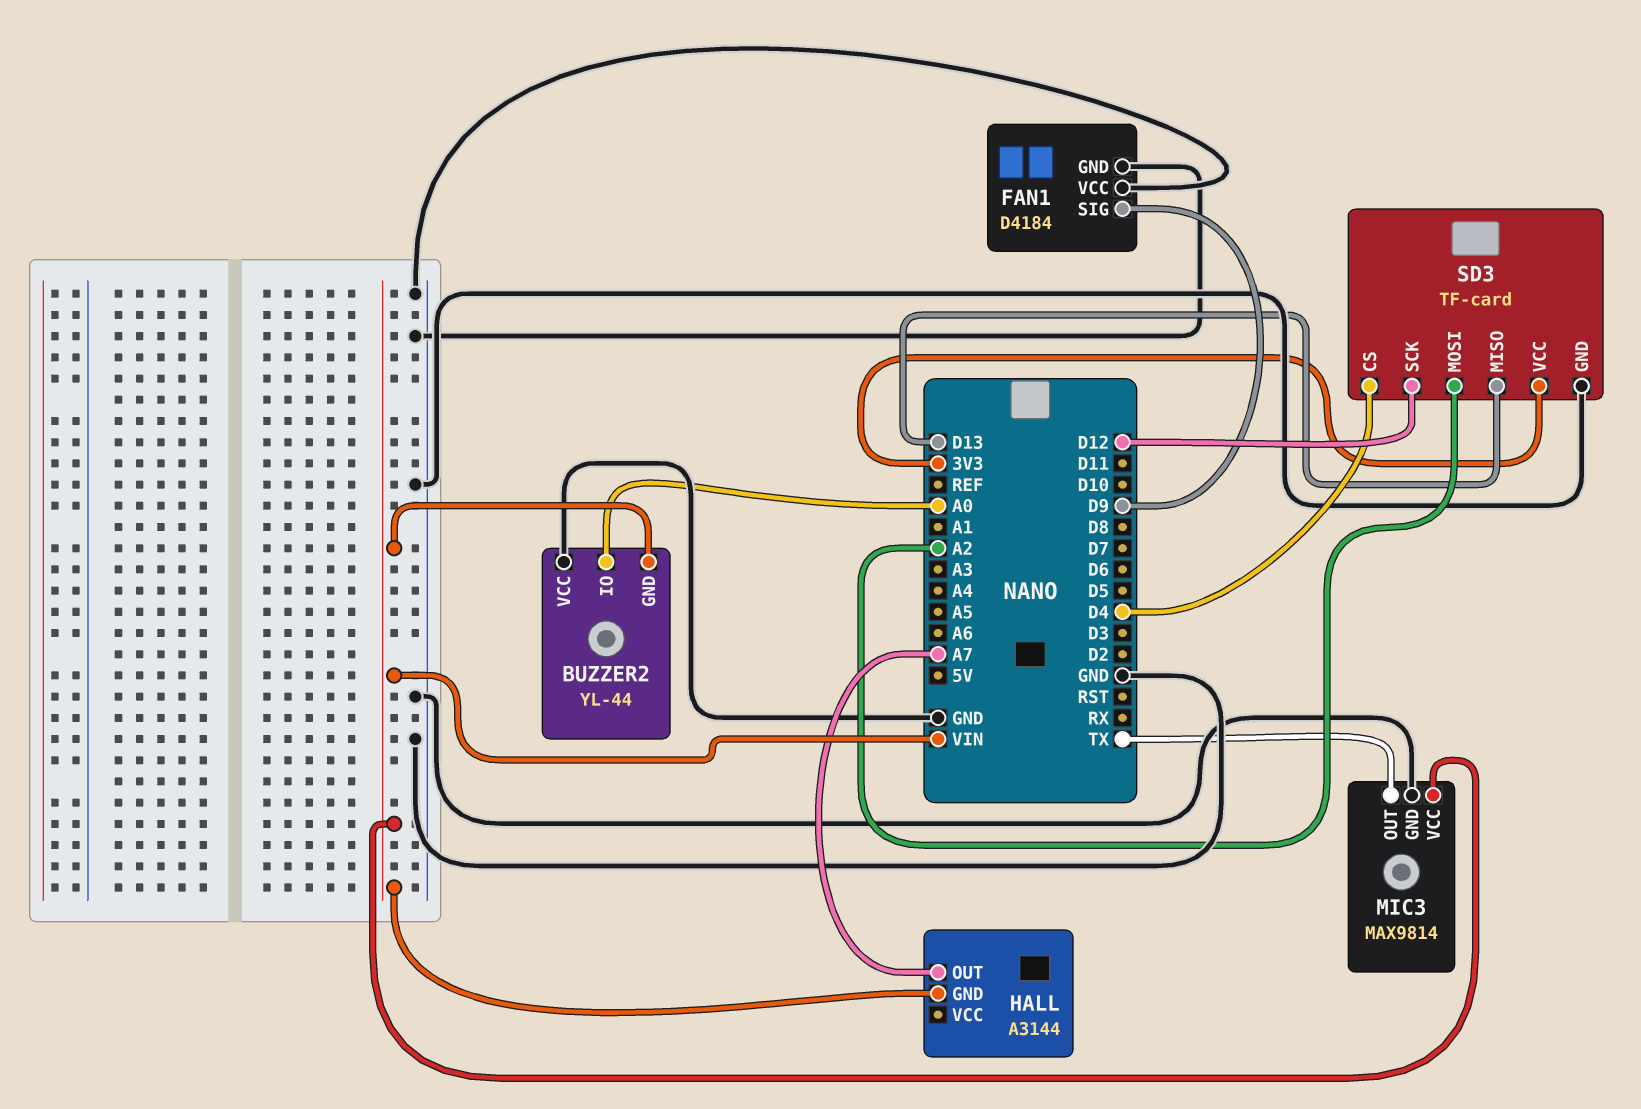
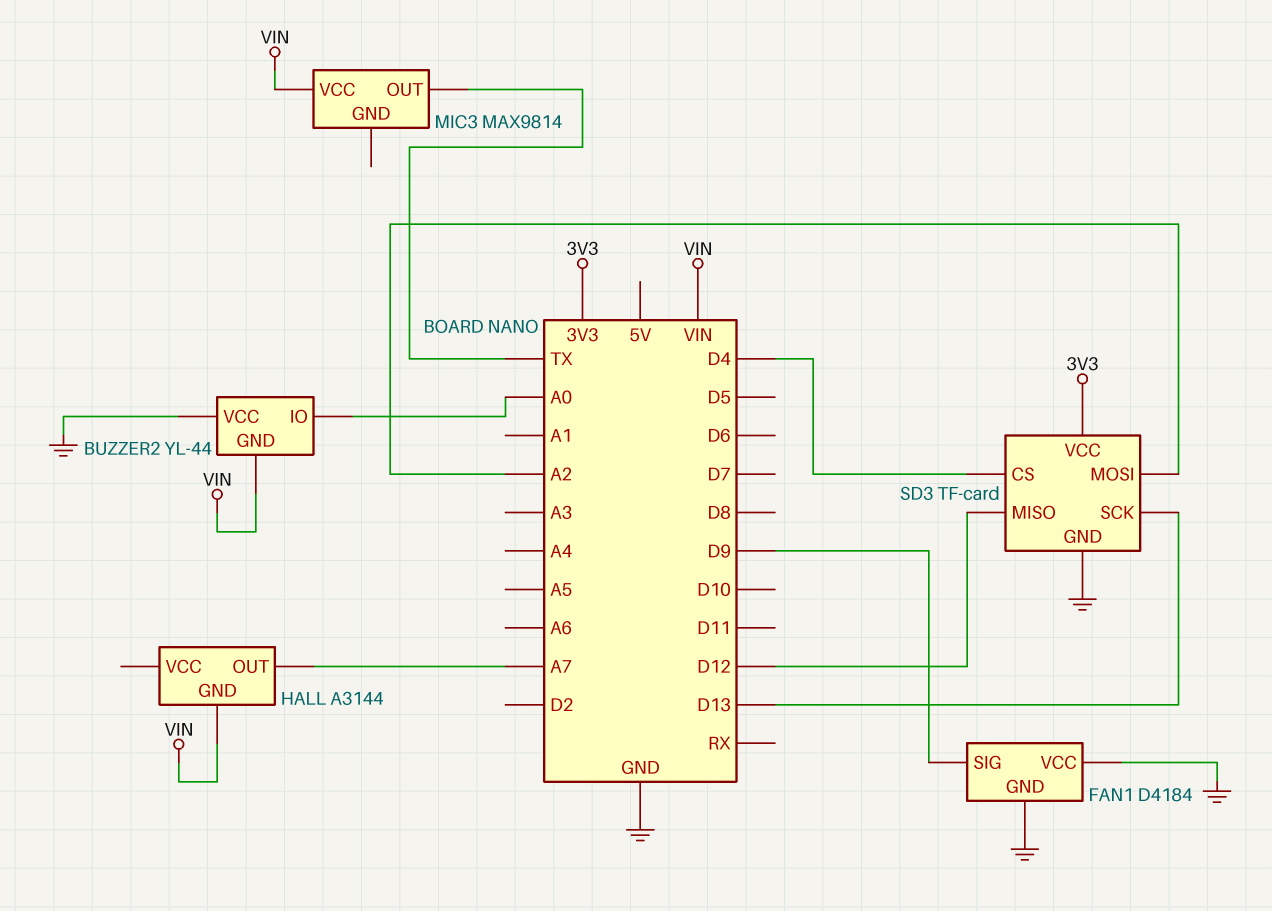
MIC3 pin GND: GND -> none
SD3 pin MISO: D13 -> D12
SD3 pin SCK: D12 -> D13

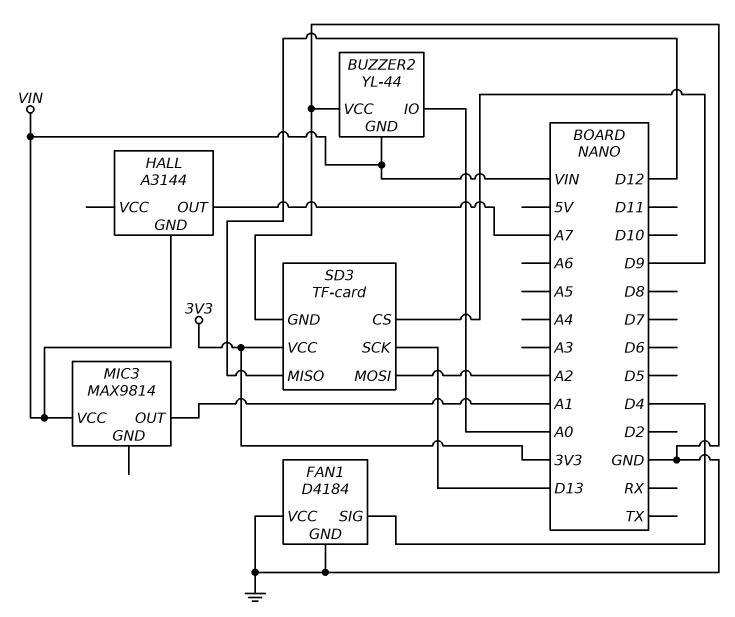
FAN1 pin SIG: D9 -> D4
MIC3 pin OUT: TX -> A1
SD3 pin CS: D4 -> D9

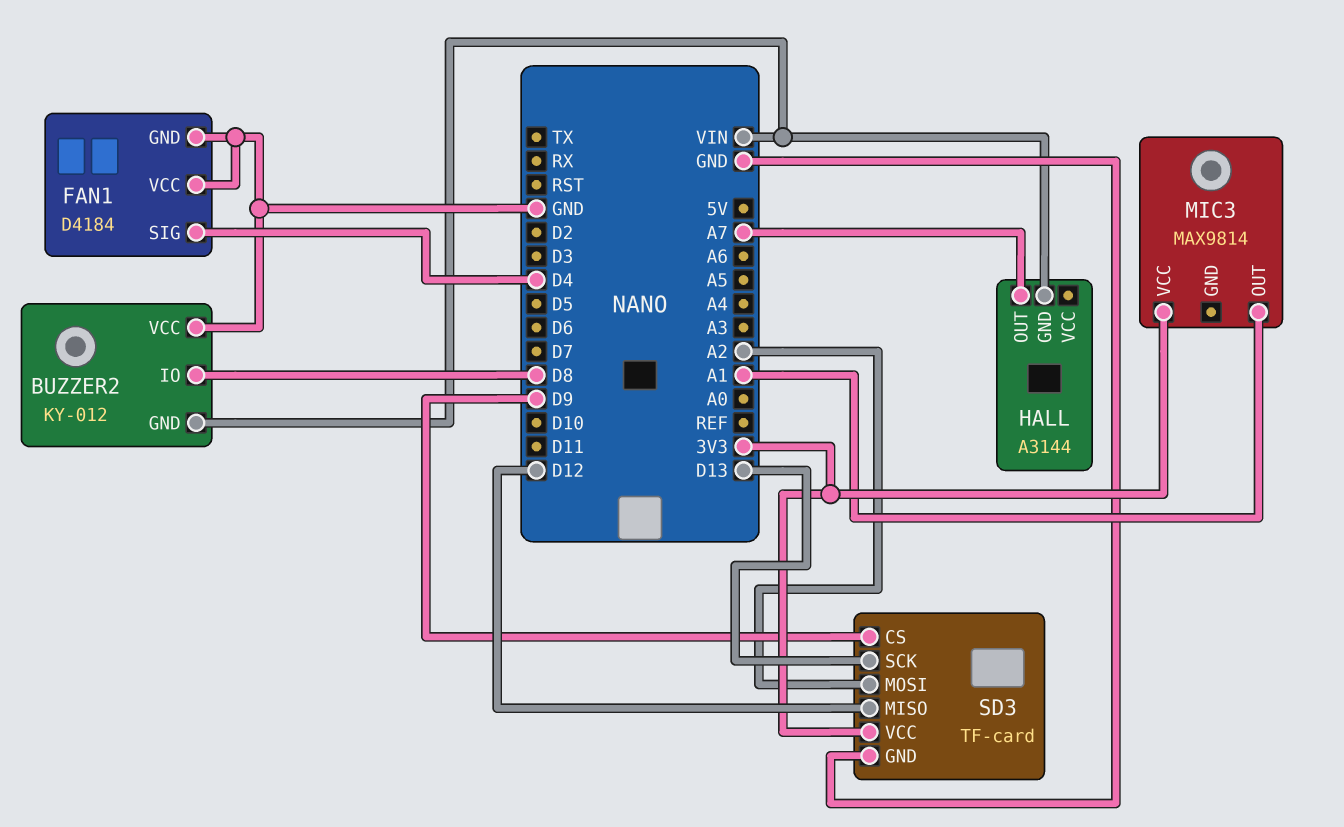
BUZZER2: YL-44 -> KY-012
BUZZER2 pin IO: A0 -> D8
MIC3 pin VCC: VIN -> 3V3

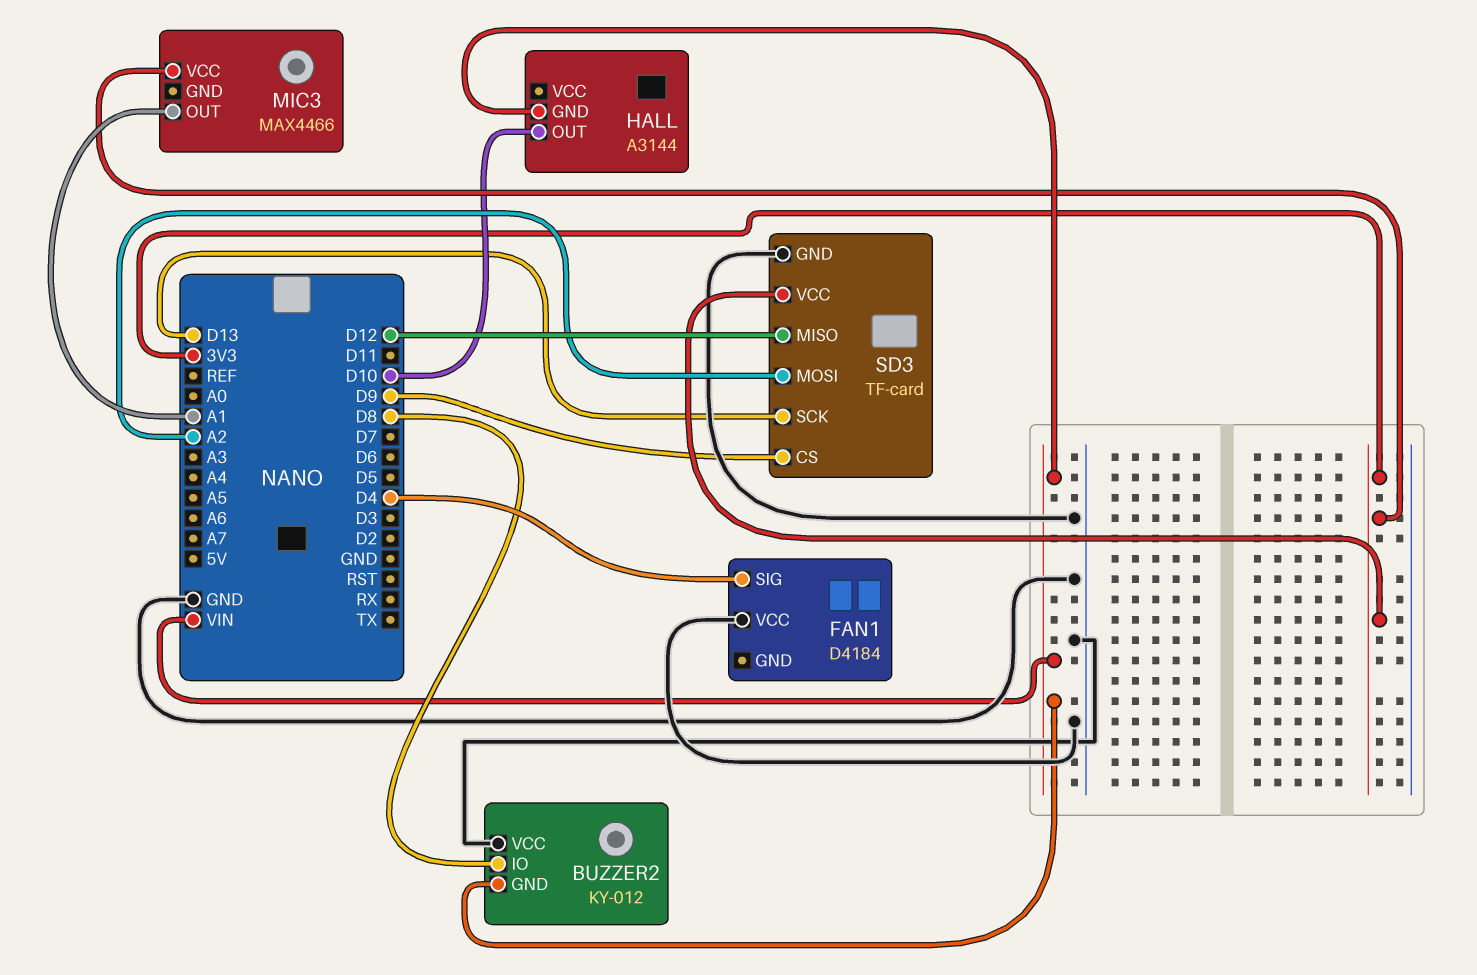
FAN1 pin GND: GND -> none
HALL pin OUT: A7 -> D10
MIC3: MAX9814 -> MAX4466

